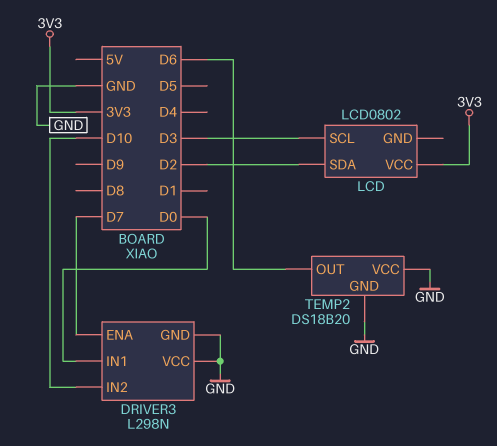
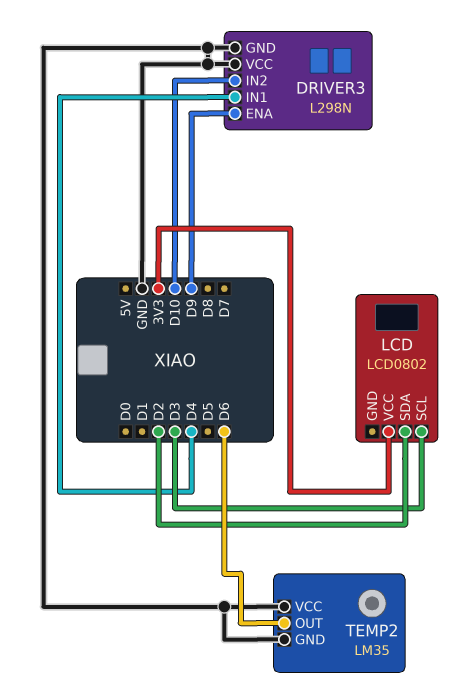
DRIVER3 pin ENA: D7 -> D9
DRIVER3 pin IN1: D0 -> D4
TEMP2: DS18B20 -> LM35

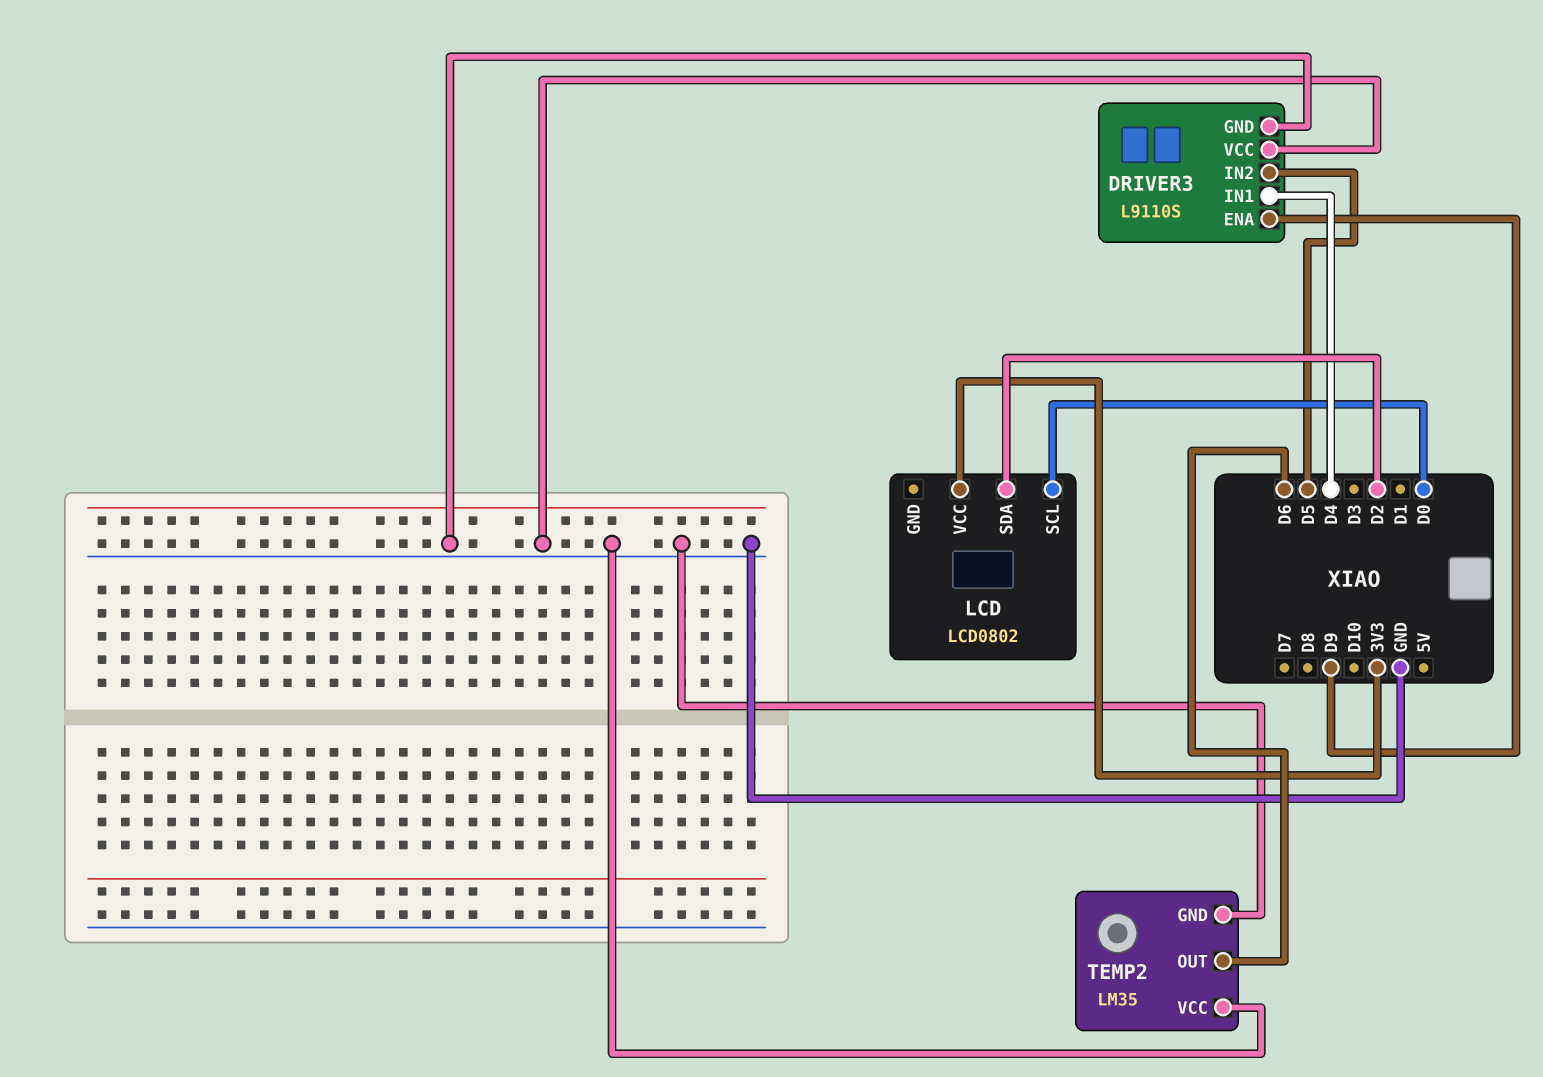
DRIVER3: L298N -> L9110S
DRIVER3 pin IN2: D10 -> D5
LCD pin SCL: D3 -> D0

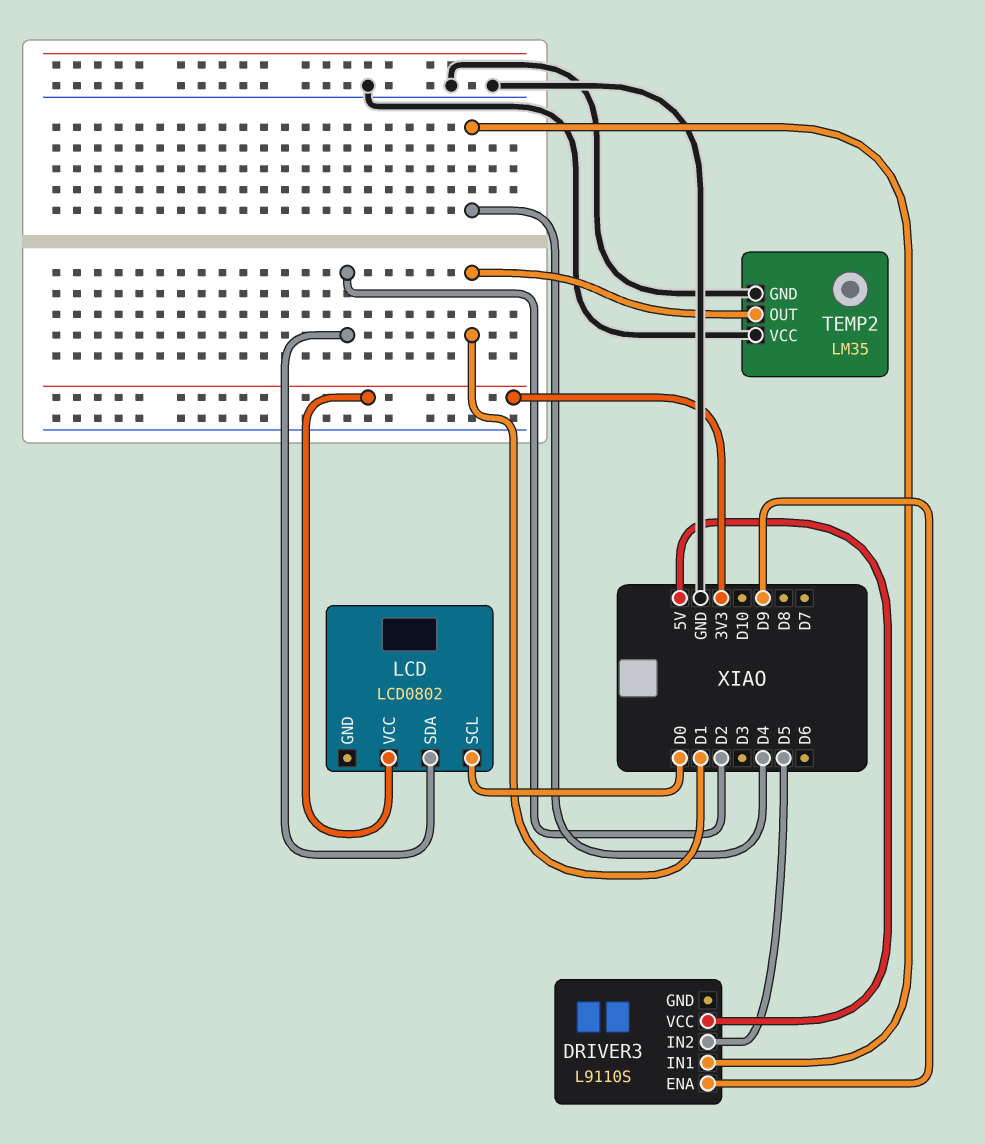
DRIVER3 pin GND: GND -> none
DRIVER3 pin VCC: GND -> 5V
TEMP2 pin OUT: D6 -> D1

